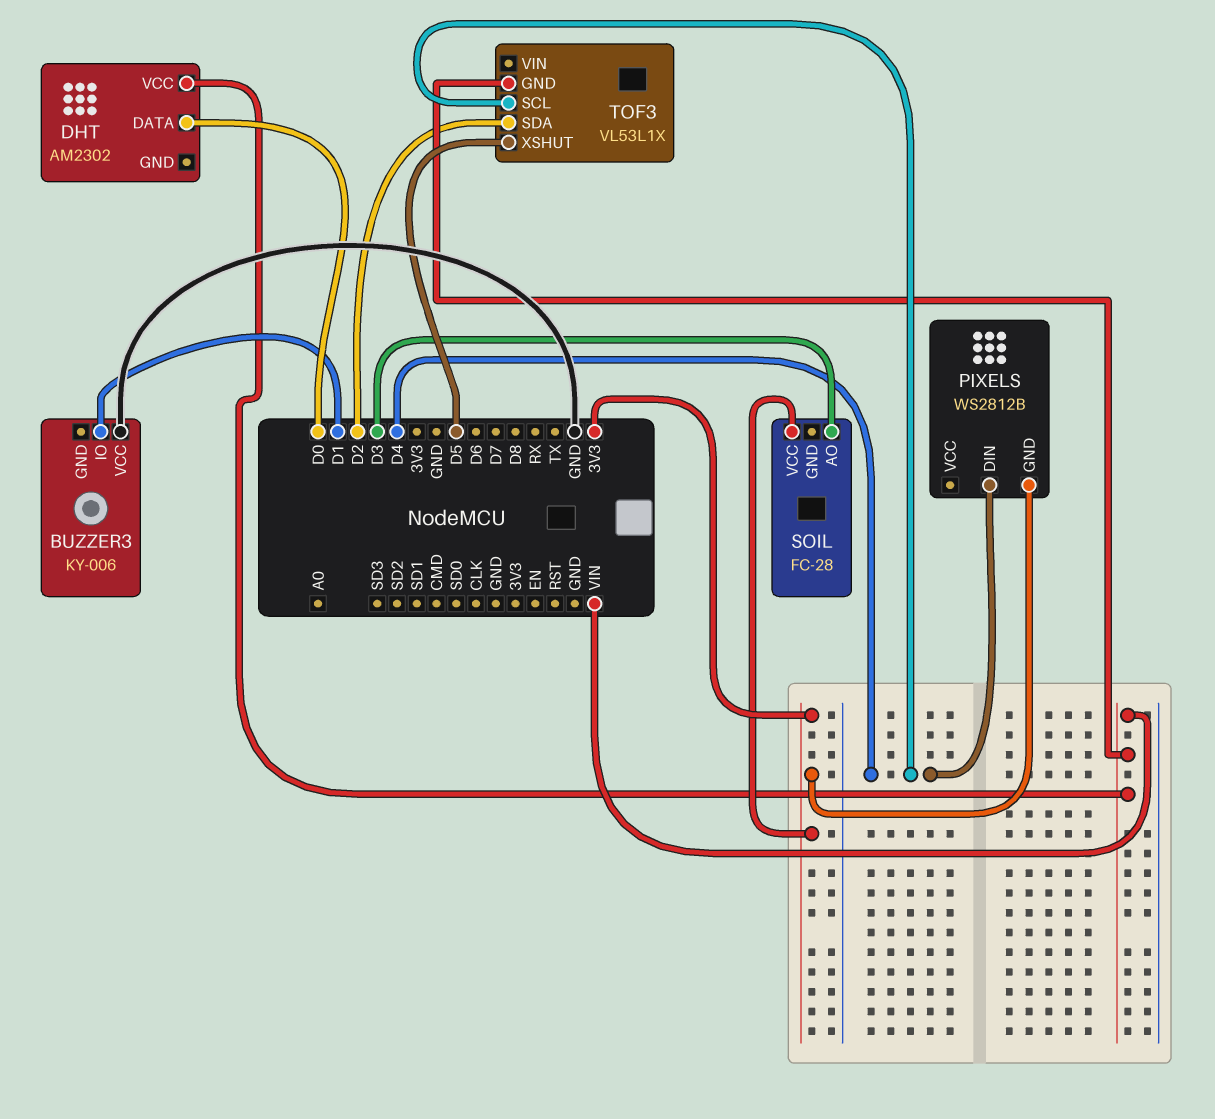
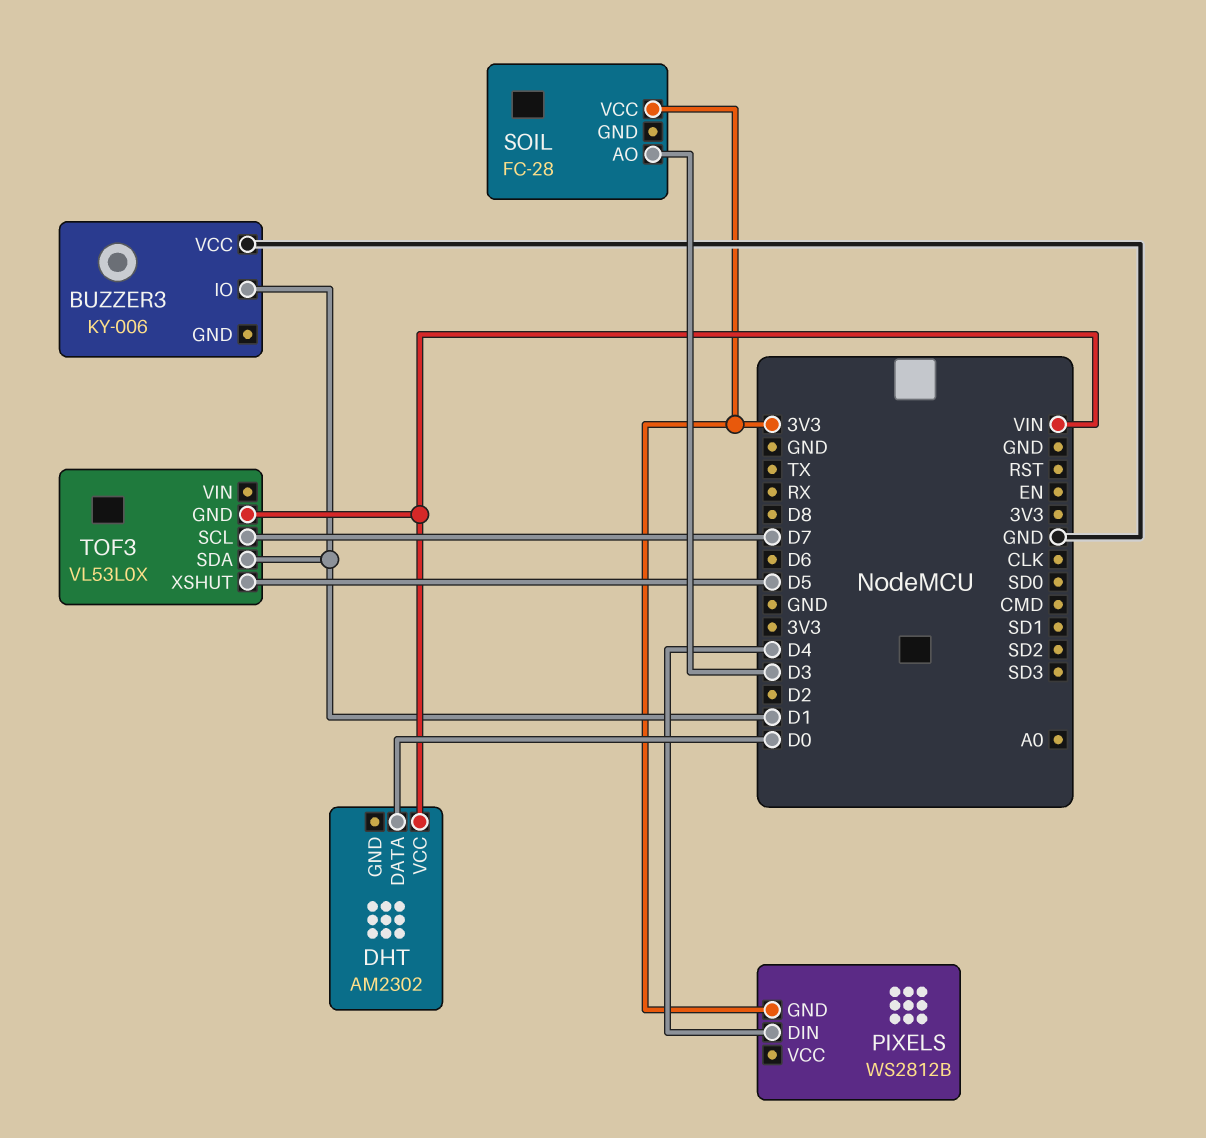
TOF3: VL53L1X -> VL53L0X
TOF3 pin SCL: D4 -> D7
TOF3 pin SDA: D2 -> D1

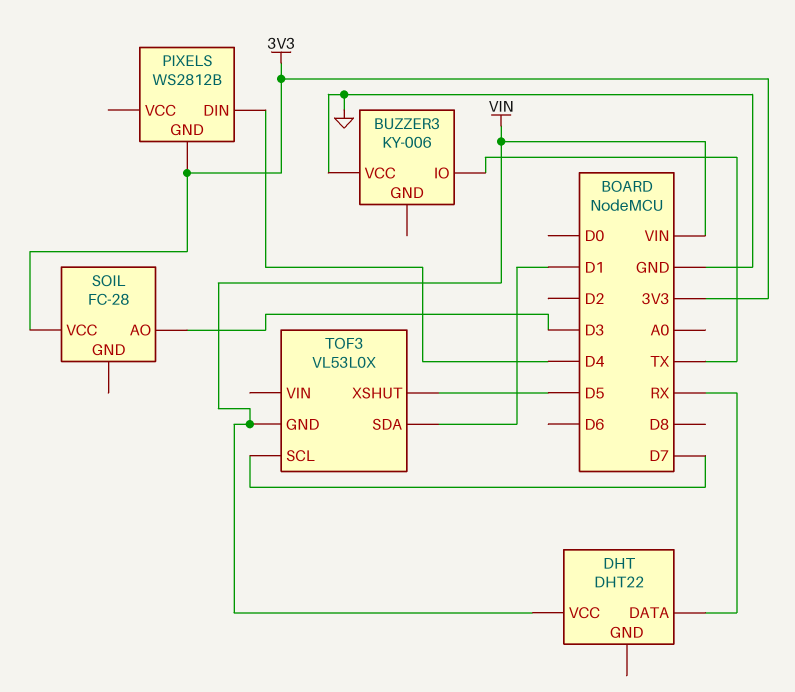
BUZZER3 pin IO: D1 -> TX
DHT: AM2302 -> DHT22
DHT pin DATA: D0 -> RX

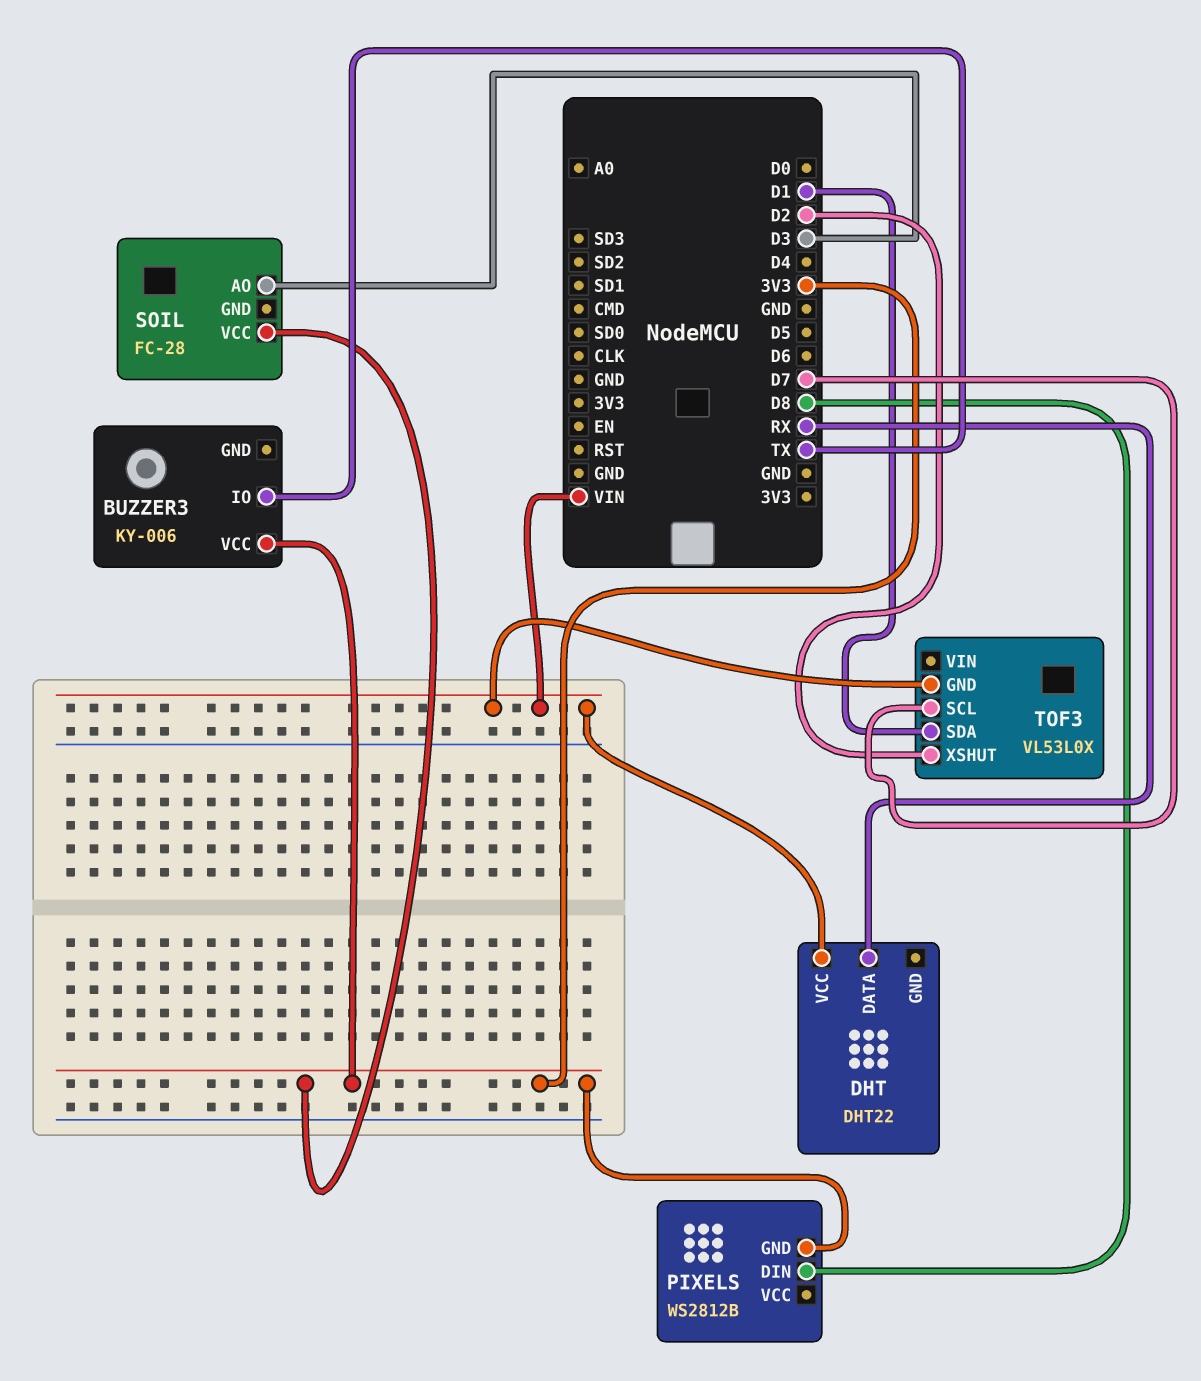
BUZZER3 pin VCC: GND -> 3V3
PIXELS pin DIN: D4 -> D8
TOF3 pin XSHUT: D5 -> D2

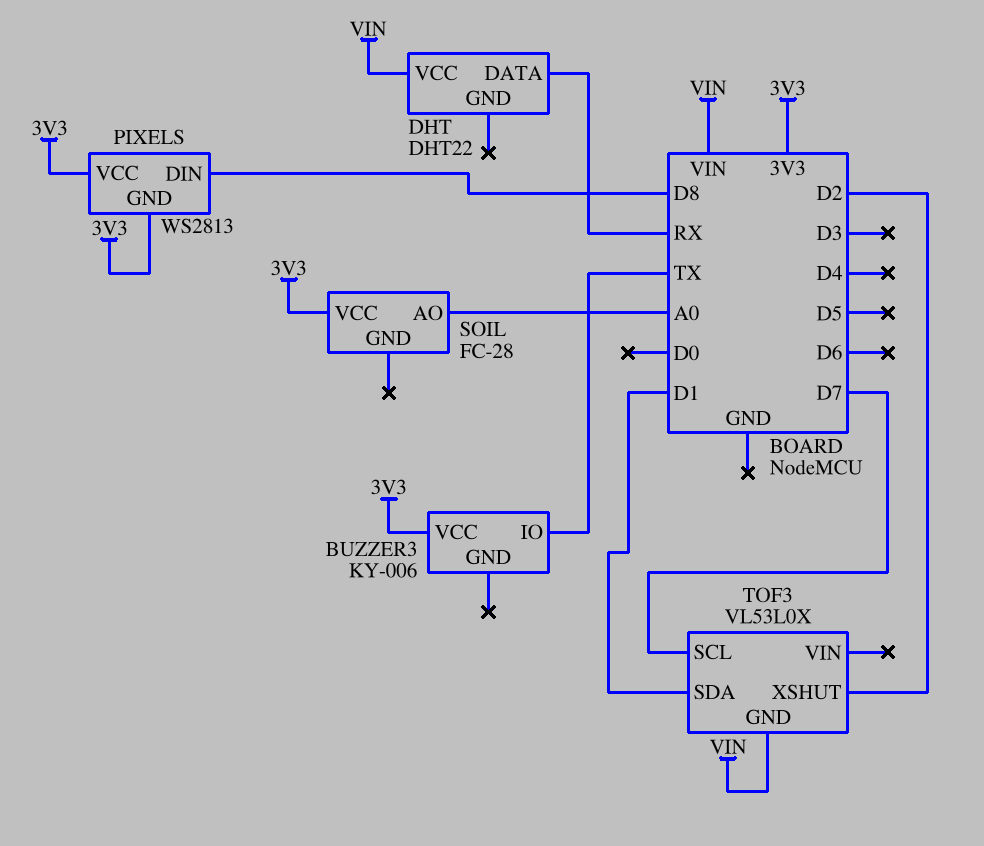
PIXELS: WS2812B -> WS2813
PIXELS pin VCC: none -> 3V3
SOIL pin AO: D3 -> A0

